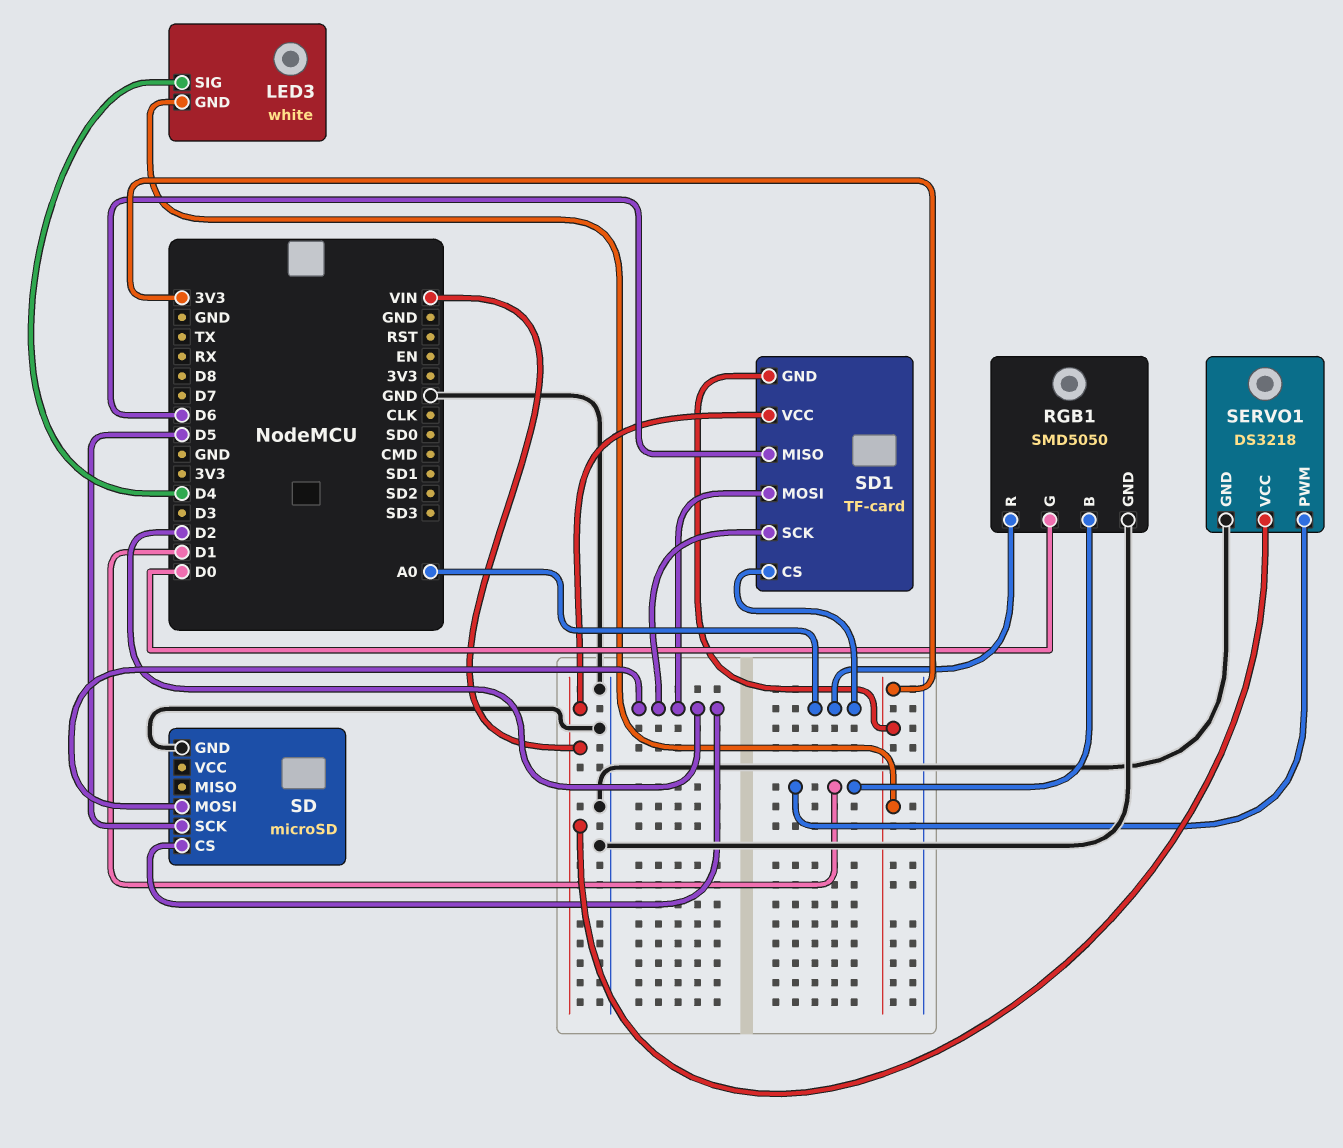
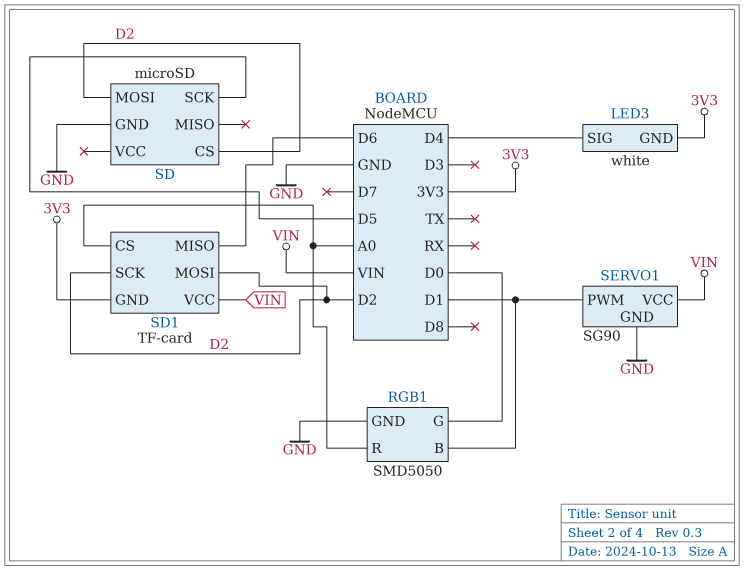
SERVO1: DS3218 -> SG90

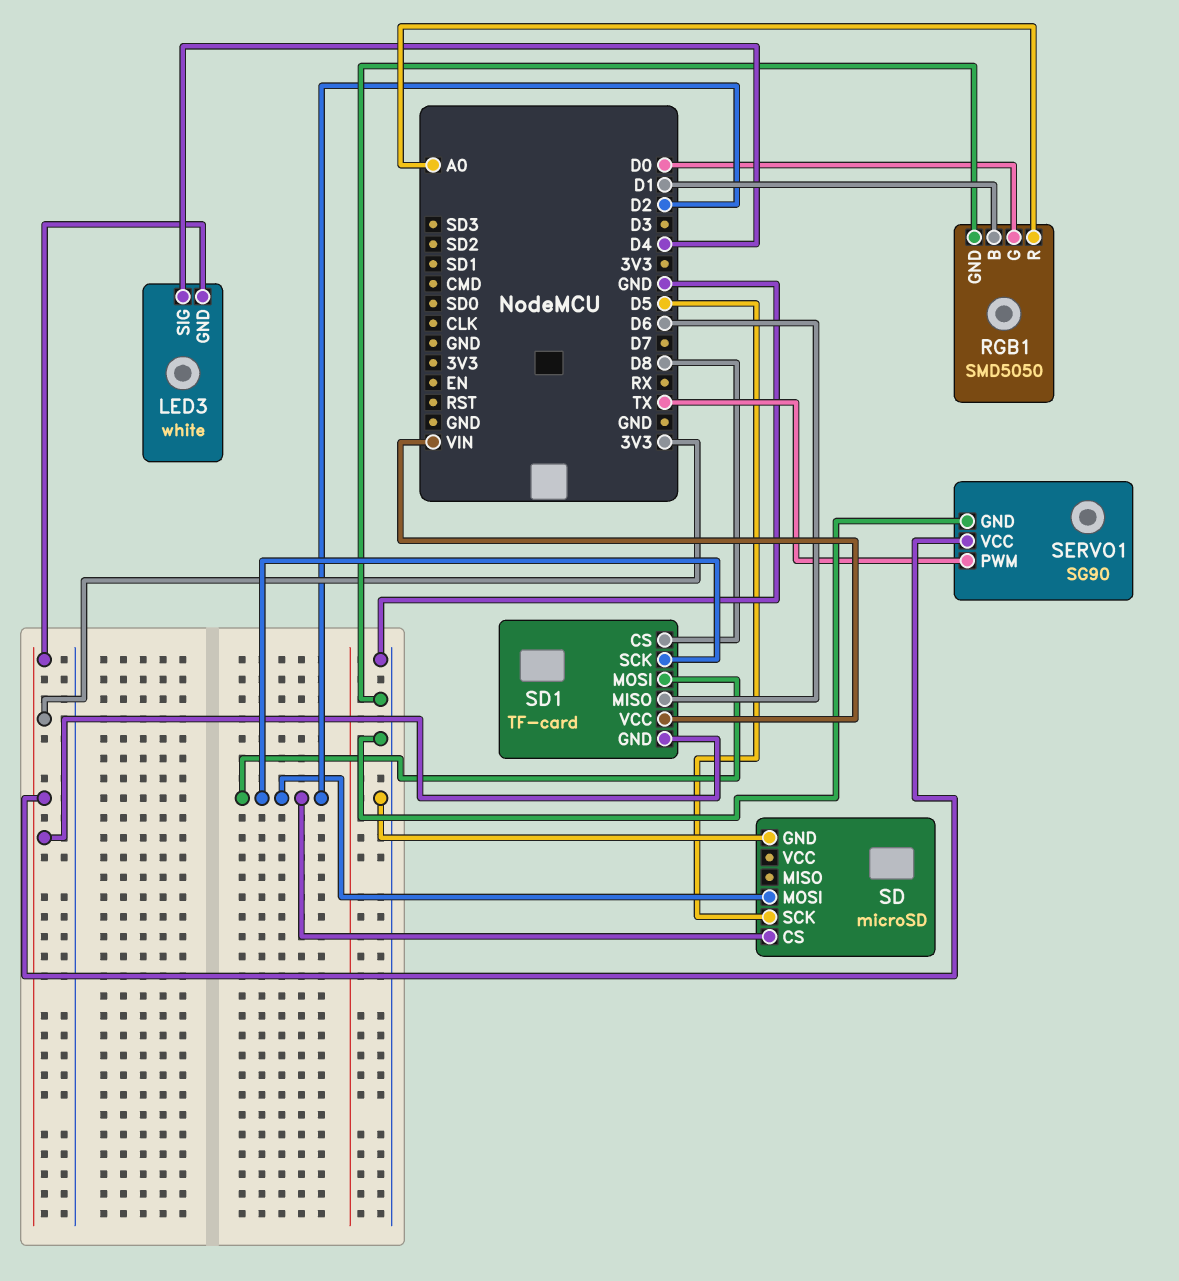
SD1 pin CS: A0 -> D8
SERVO1 pin PWM: D1 -> TX
SERVO1 pin VCC: VIN -> 3V3

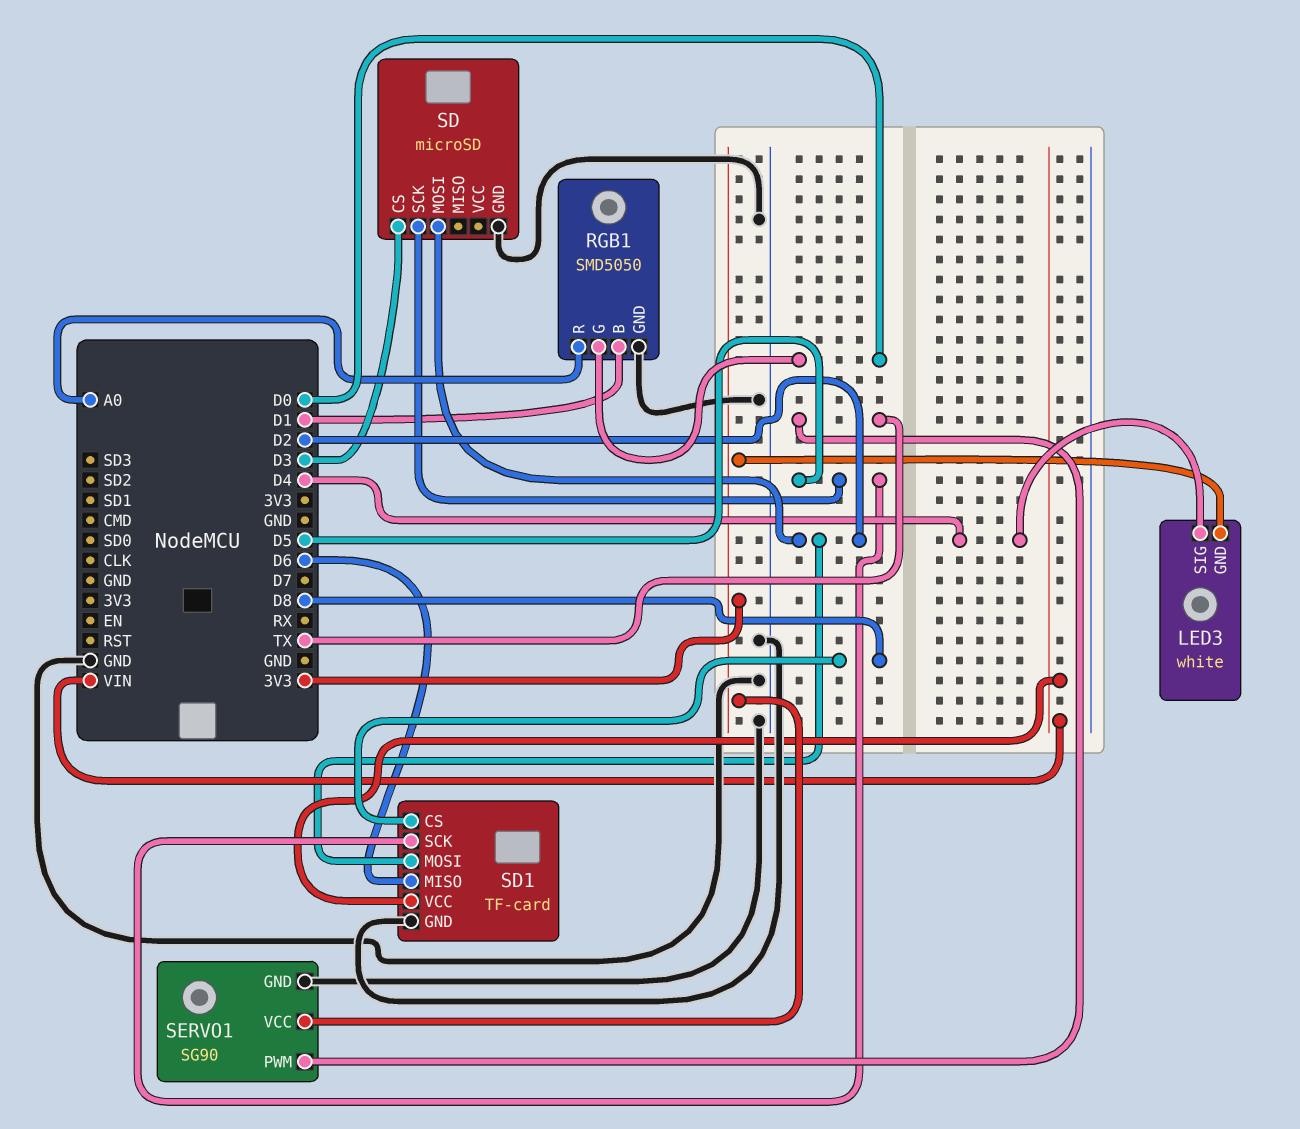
SD pin CS: D2 -> D3
SD1 pin GND: 3V3 -> GND
SD1 pin SCK: D2 -> D5

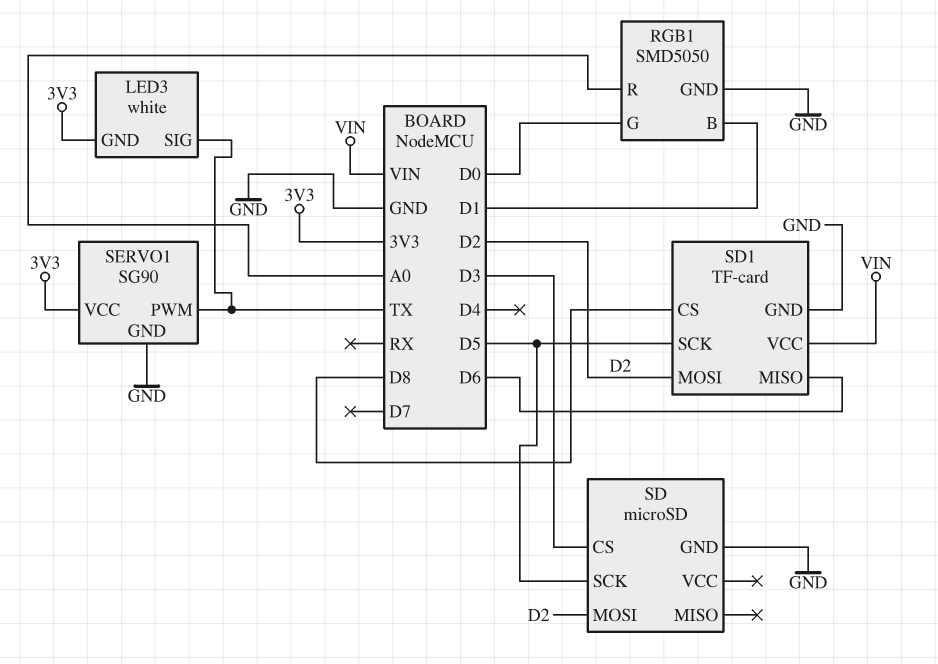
LED3 pin SIG: D4 -> TX

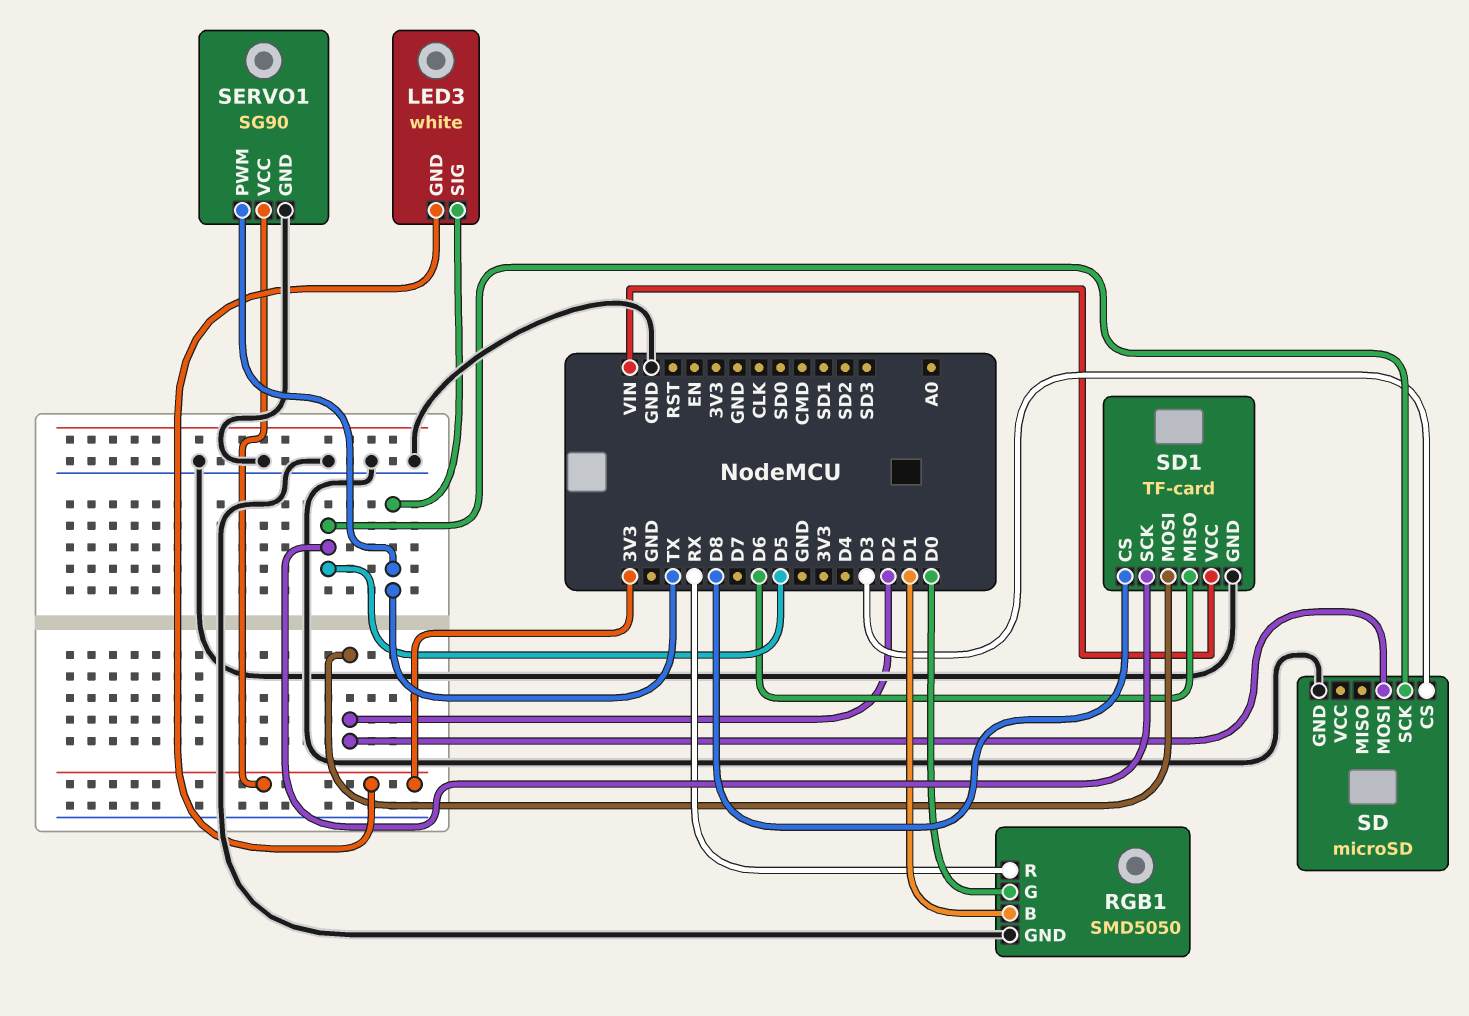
RGB1 pin R: A0 -> RX

